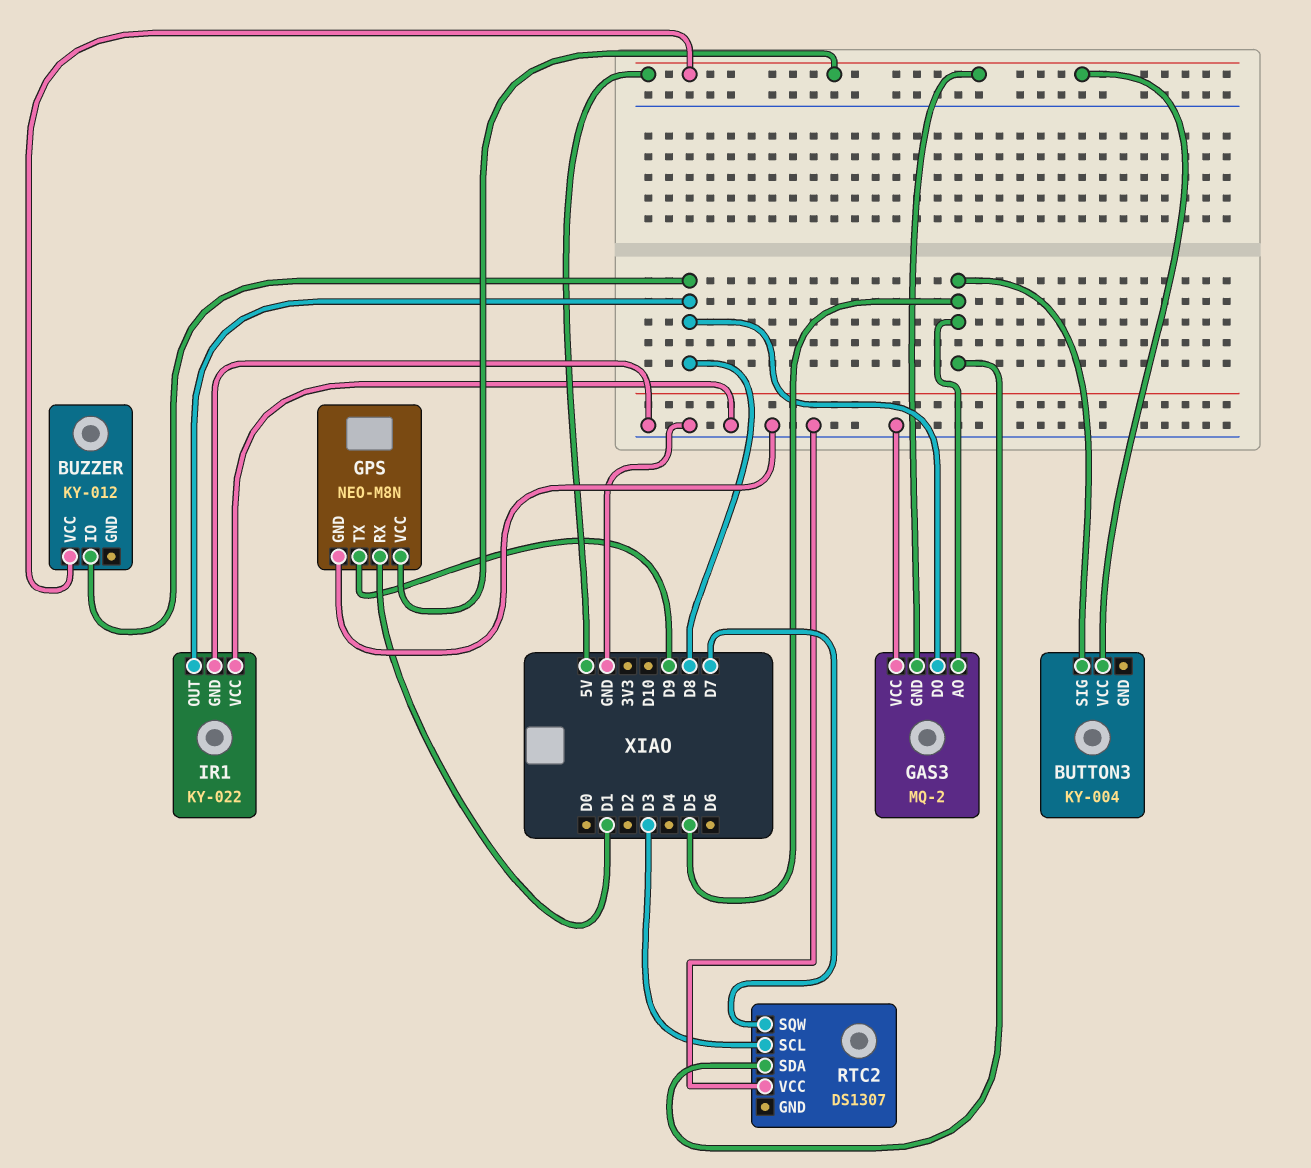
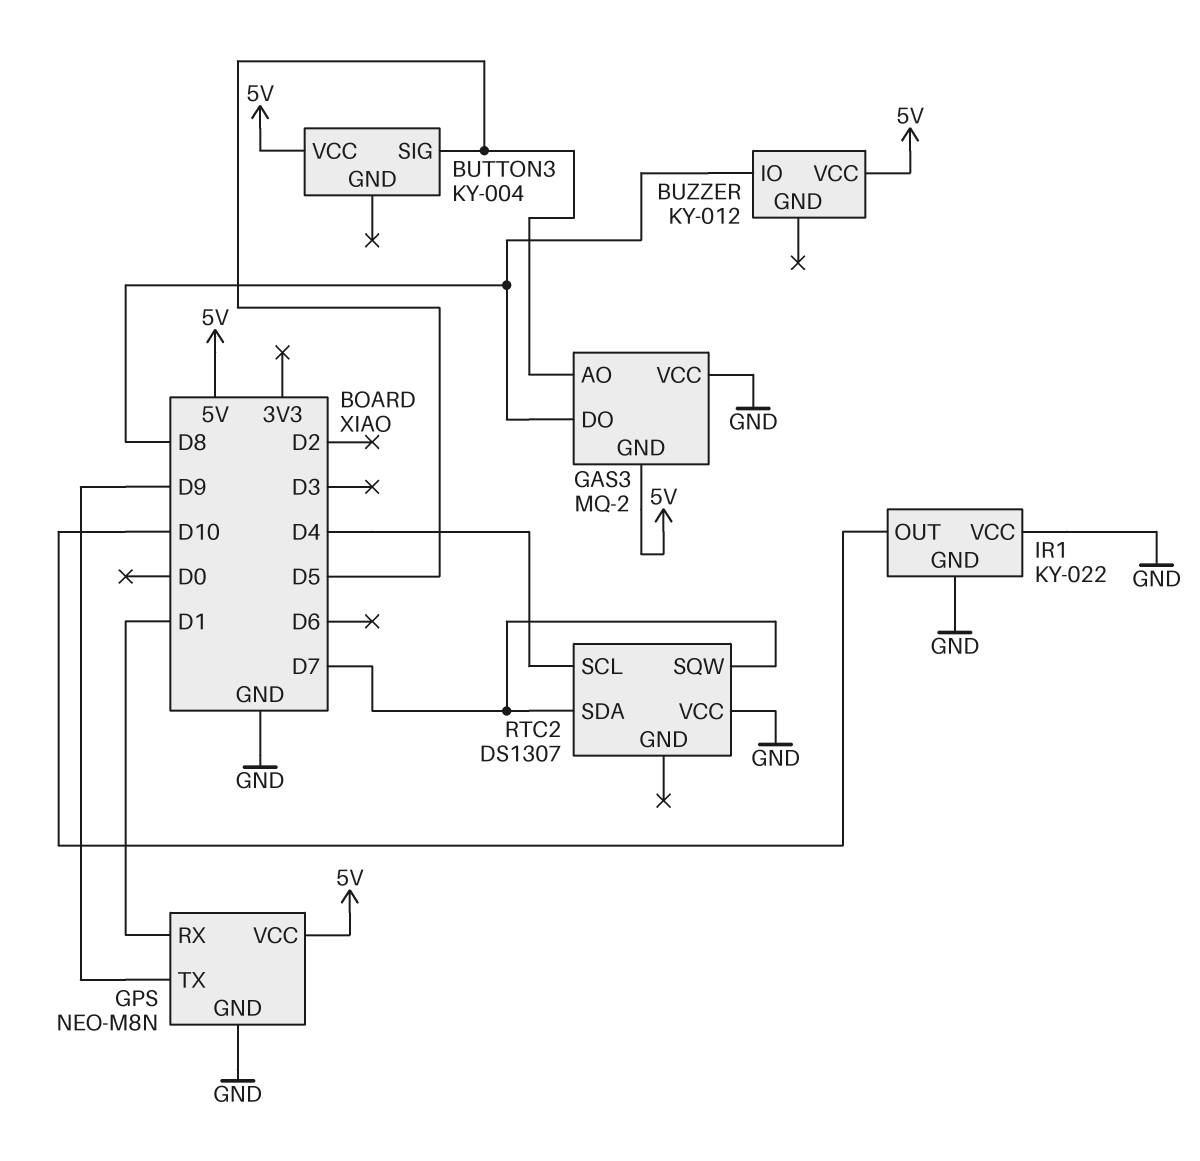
IR1 pin OUT: D8 -> D10
RTC2 pin SCL: D3 -> D4
RTC2 pin SDA: D5 -> D7

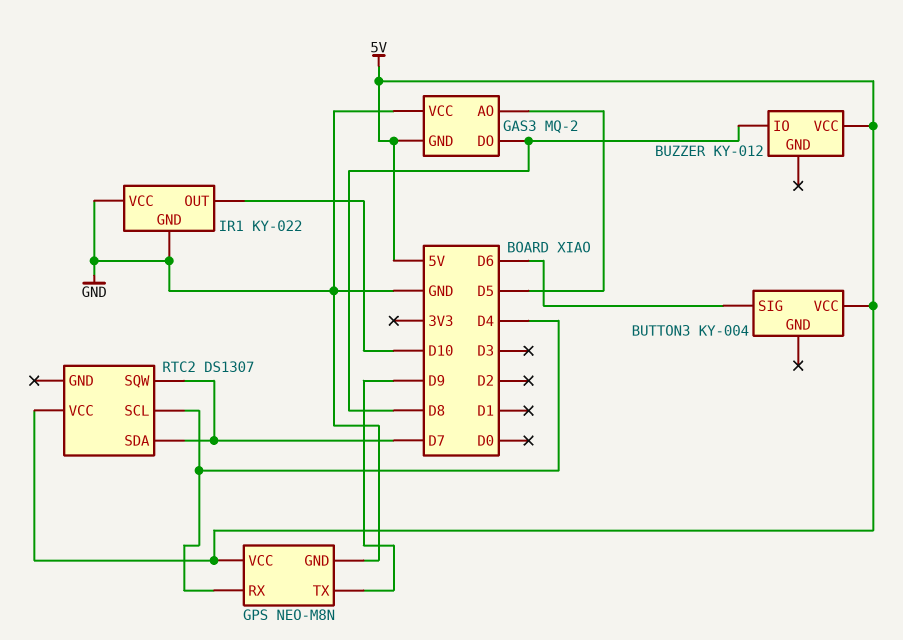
BUTTON3 pin SIG: D5 -> D6
GPS pin RX: D1 -> D4
RTC2 pin VCC: GND -> 5V

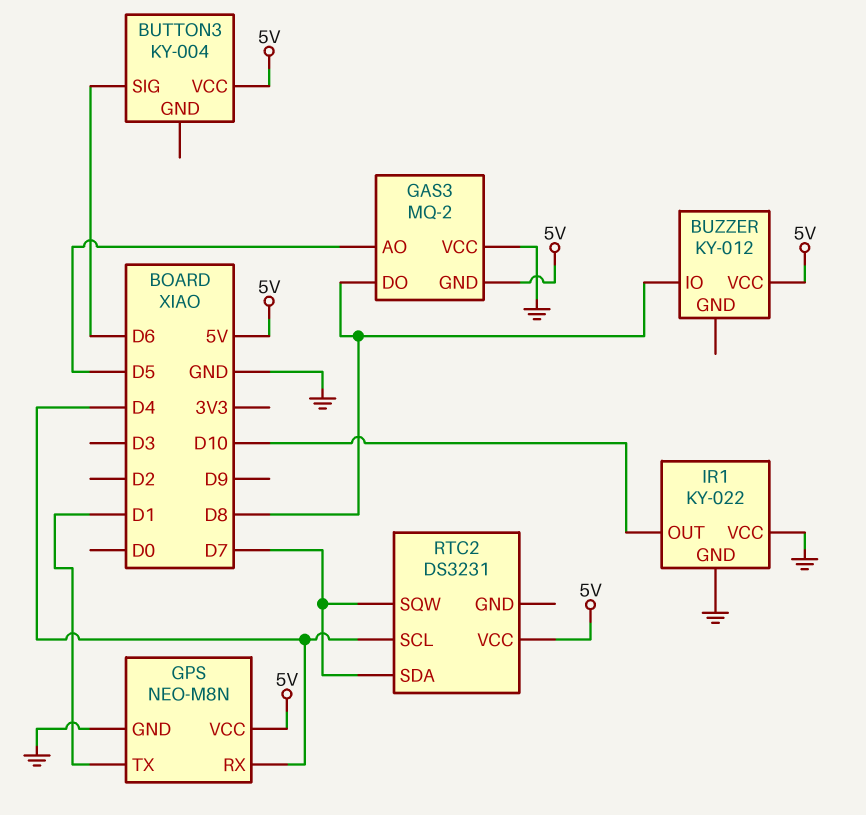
GPS pin TX: D9 -> D1
RTC2: DS1307 -> DS3231

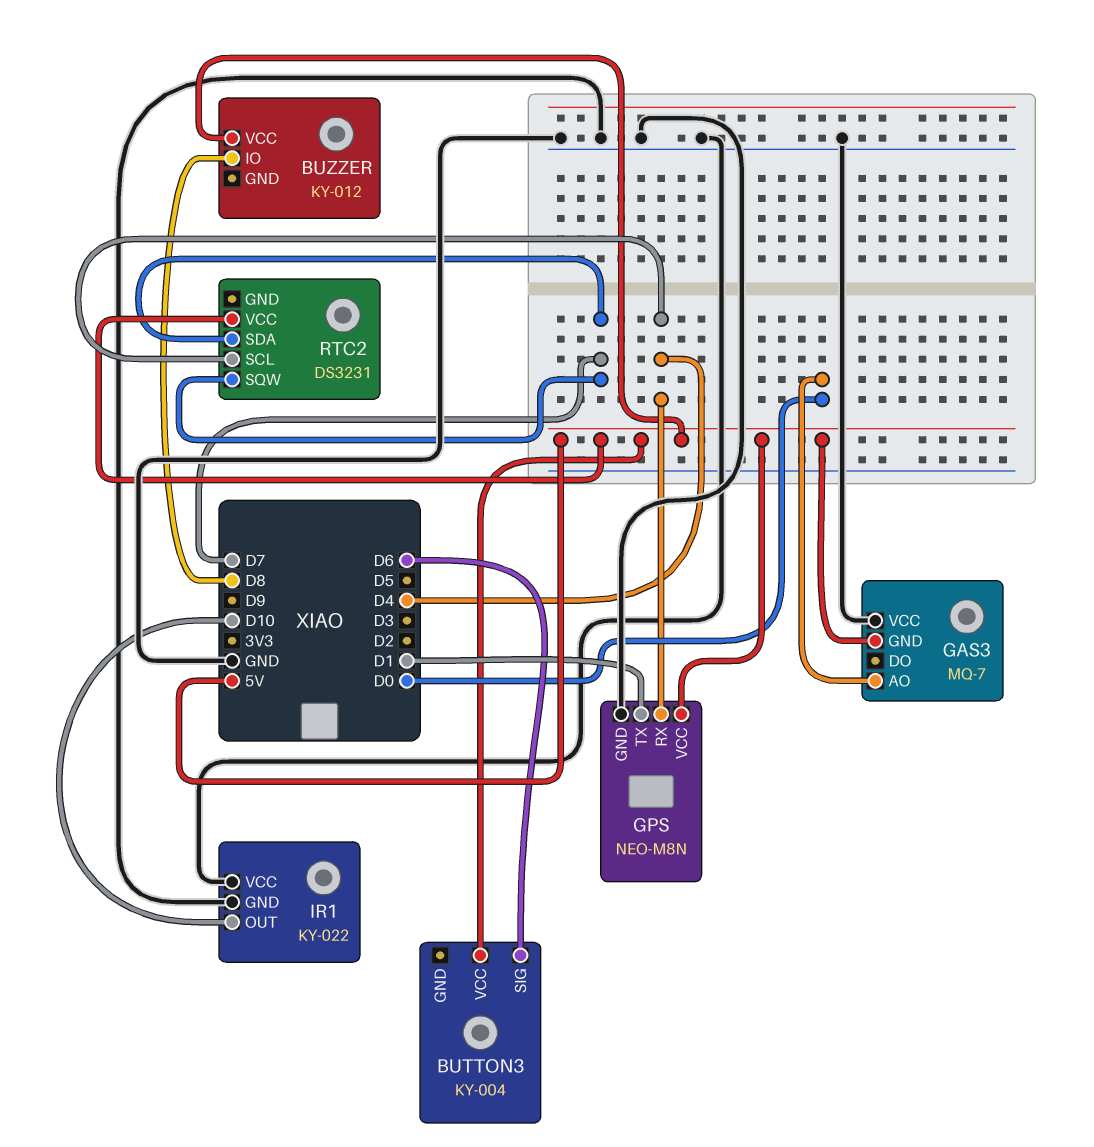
GAS3: MQ-2 -> MQ-7
GAS3 pin AO: D5 -> D0
GAS3 pin DO: D8 -> none

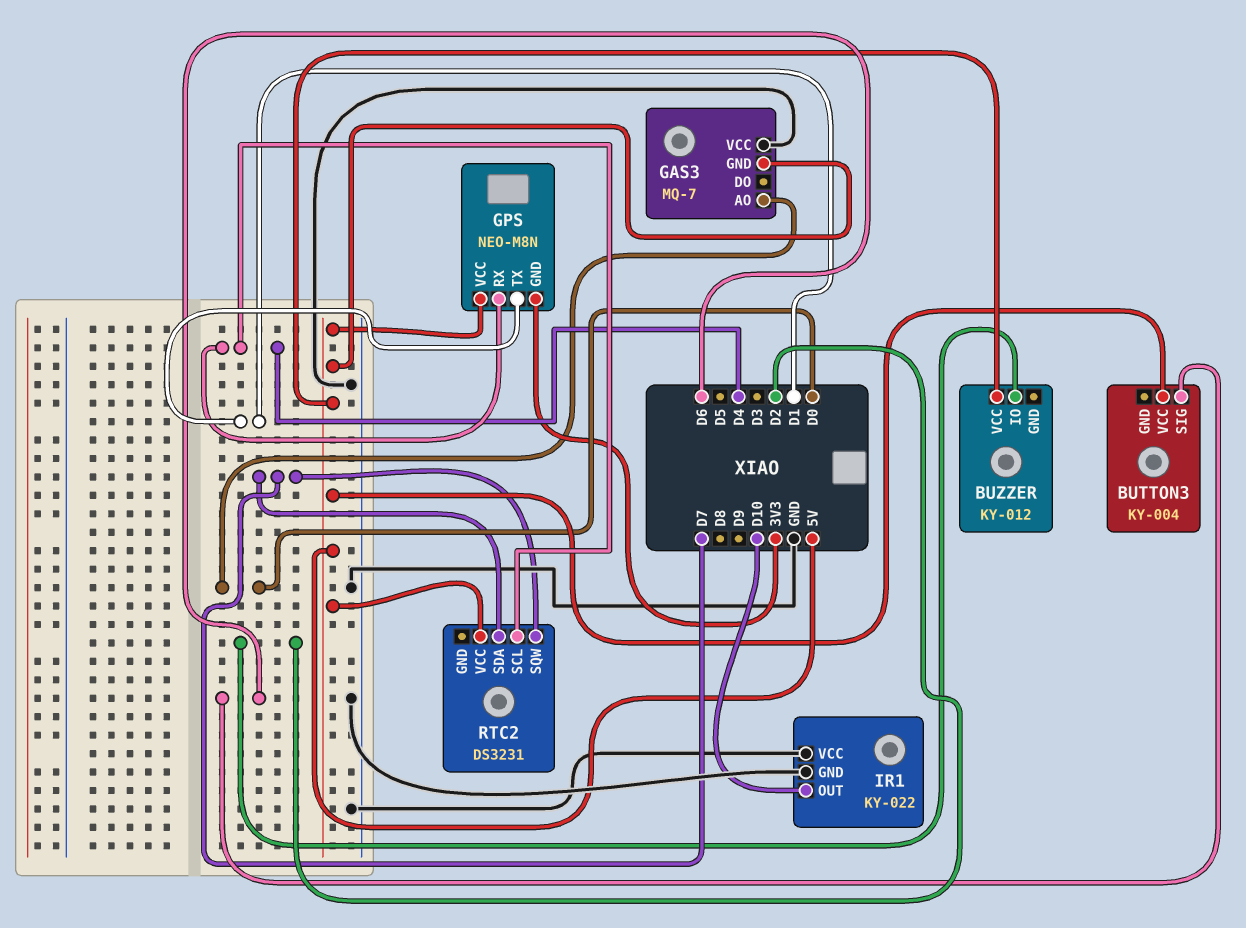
BUZZER pin IO: D8 -> D2
GPS pin GND: GND -> 3V3

